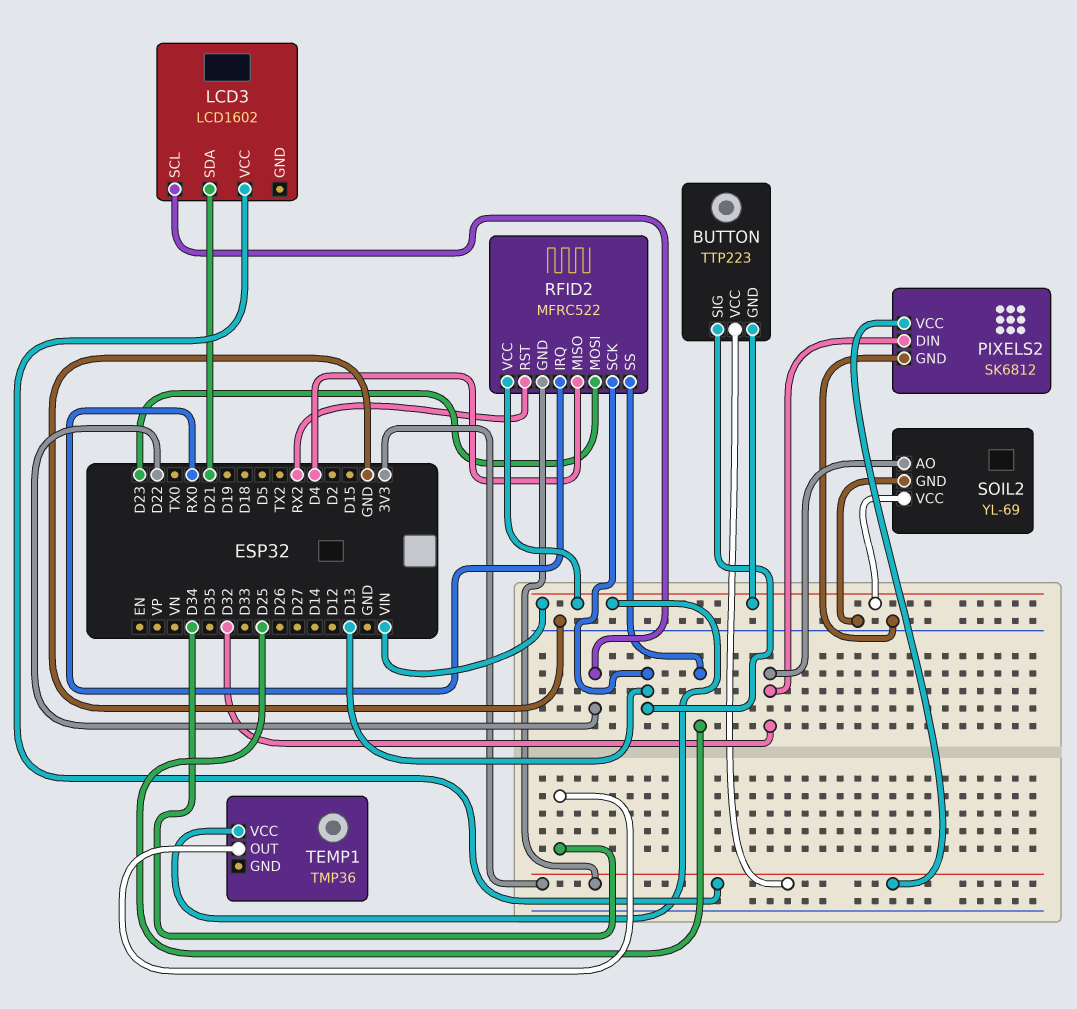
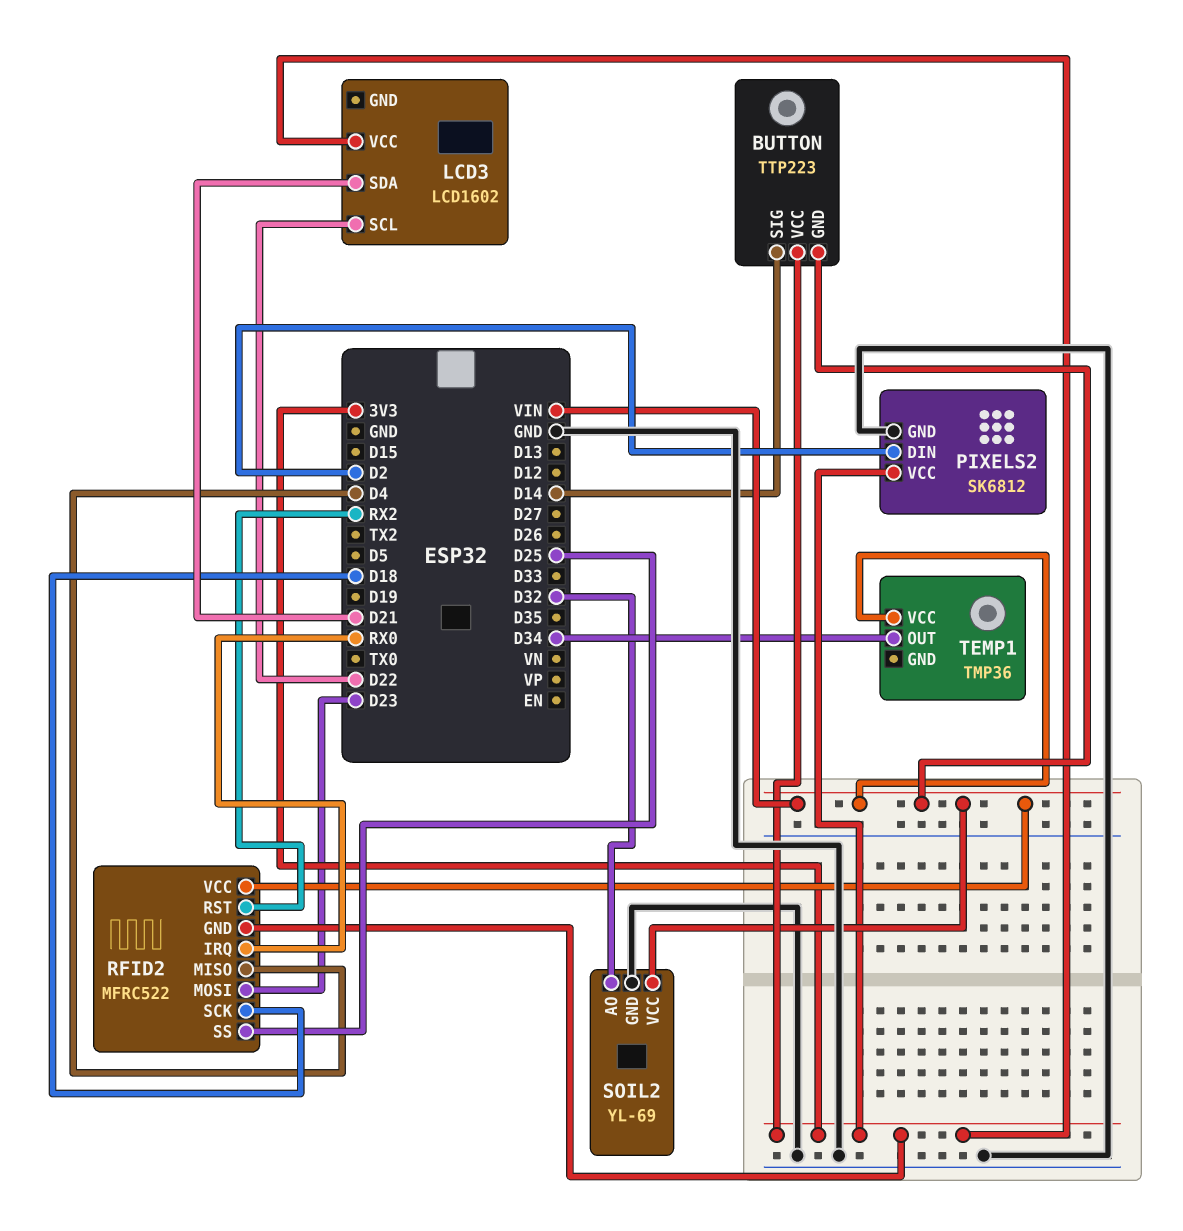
BUTTON pin SIG: D13 -> D14
PIXELS2 pin DIN: D32 -> D2
RFID2 pin SCK: D13 -> D18

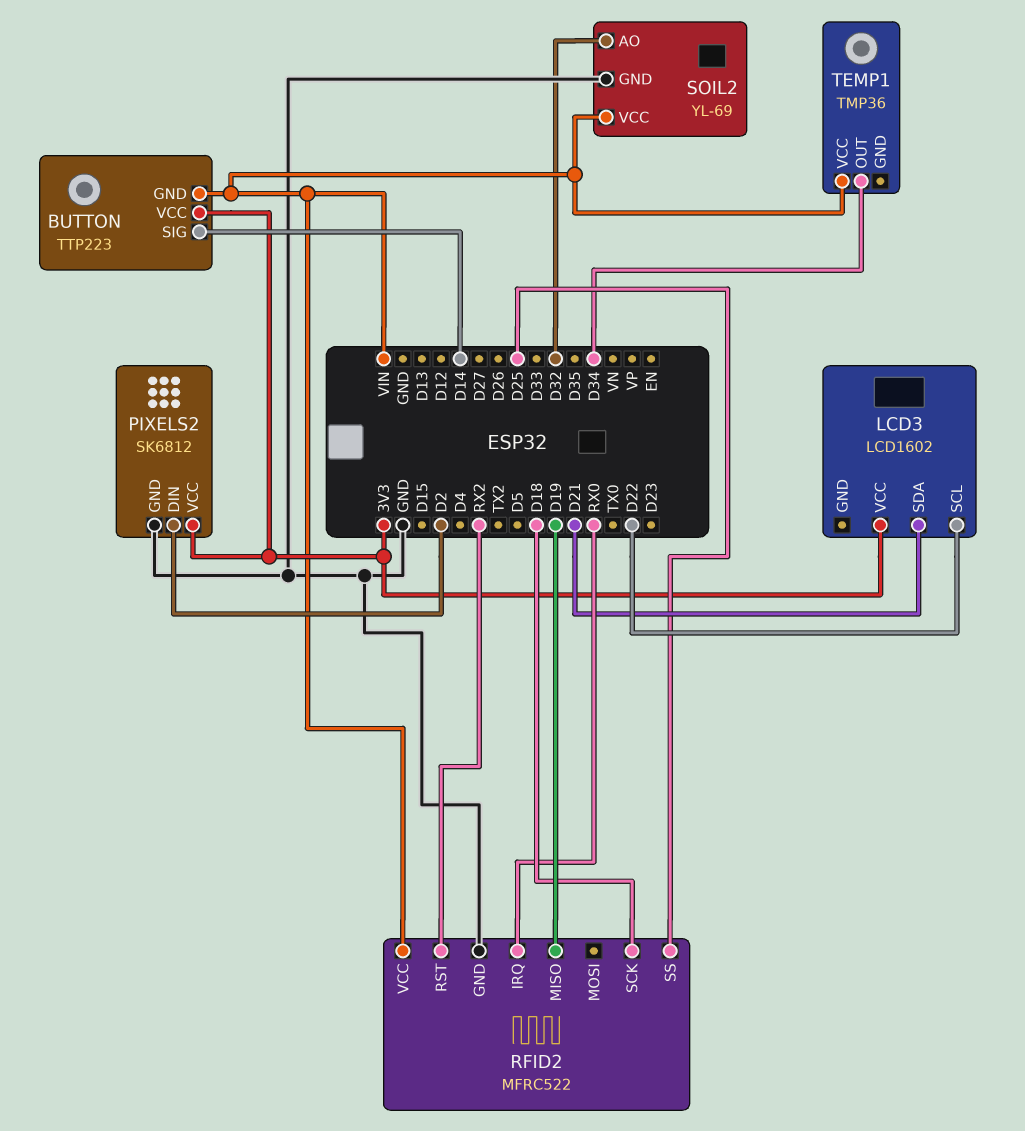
RFID2 pin GND: 3V3 -> GND
RFID2 pin MISO: D4 -> D19
RFID2 pin MOSI: D23 -> none

